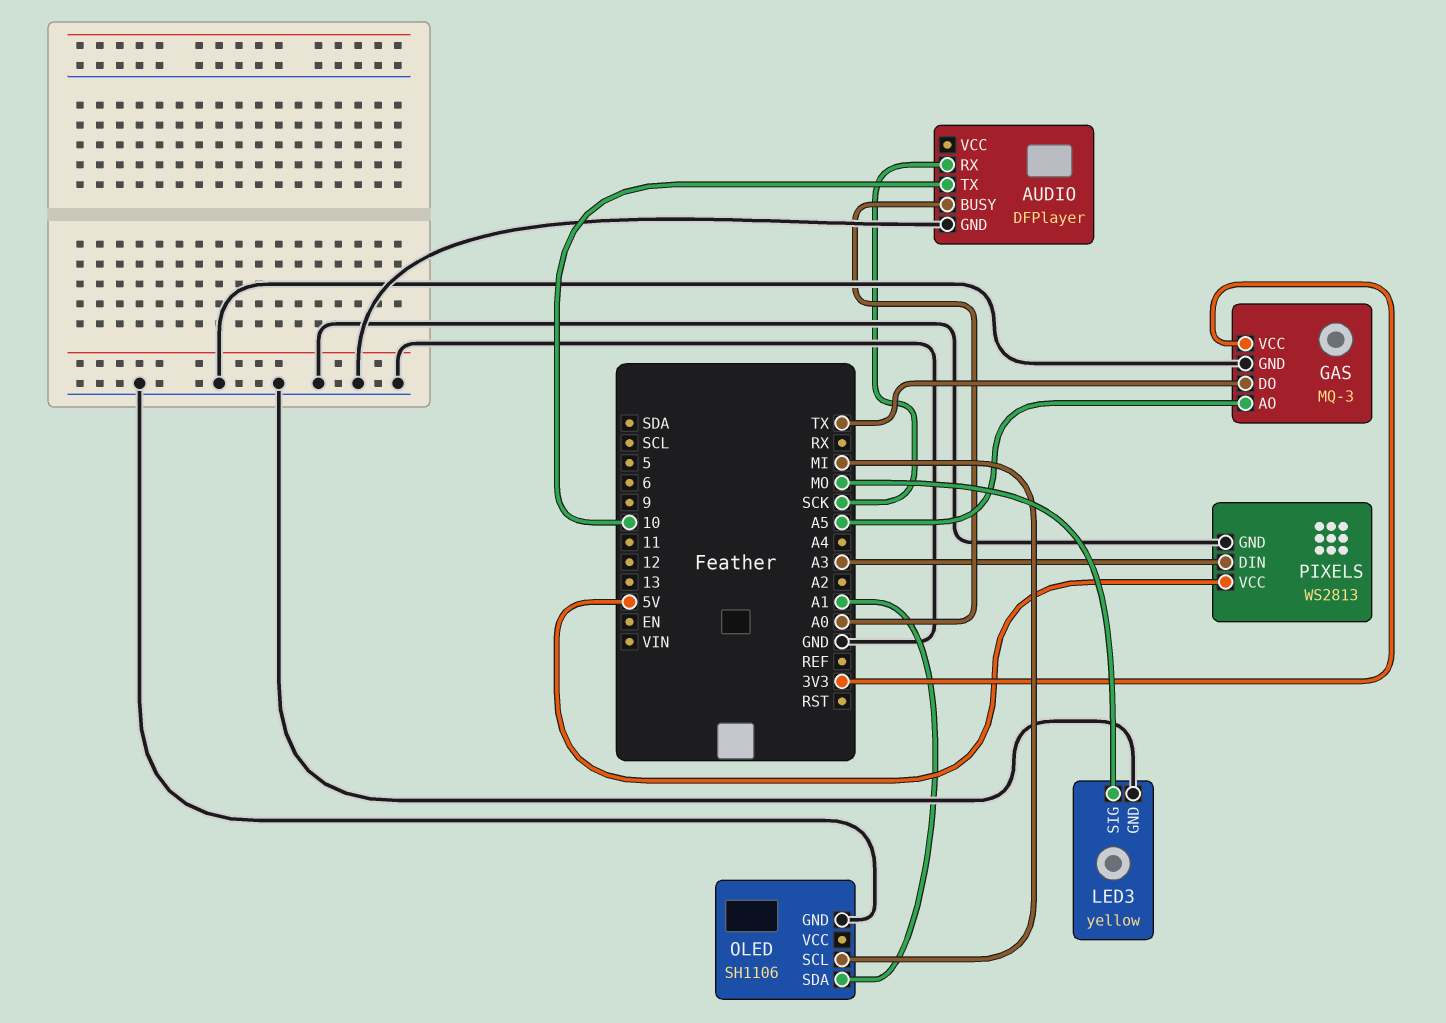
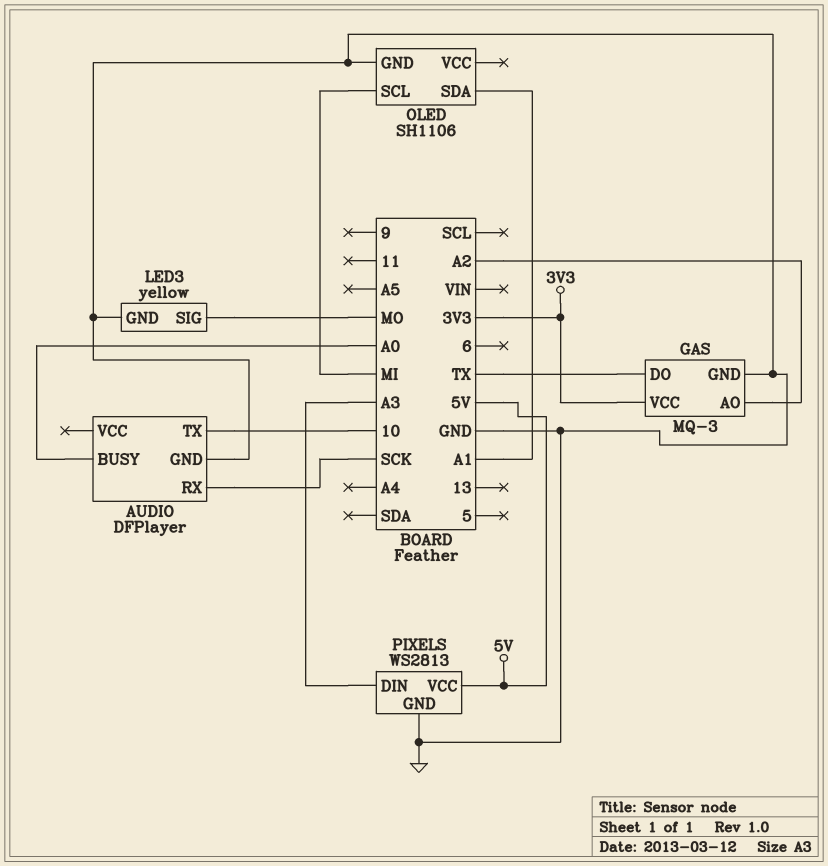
GAS pin AO: A5 -> A2

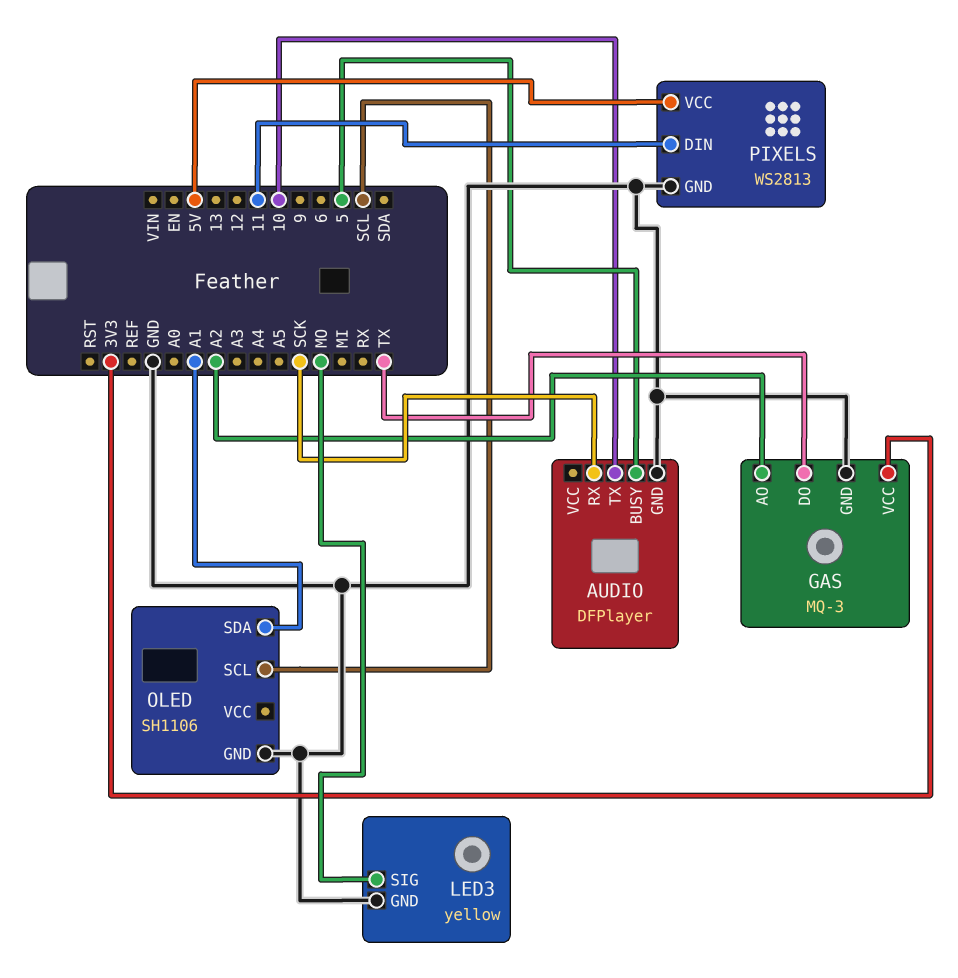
AUDIO pin BUSY: A0 -> 5
OLED pin SCL: MI -> SCL
PIXELS pin DIN: A3 -> 11

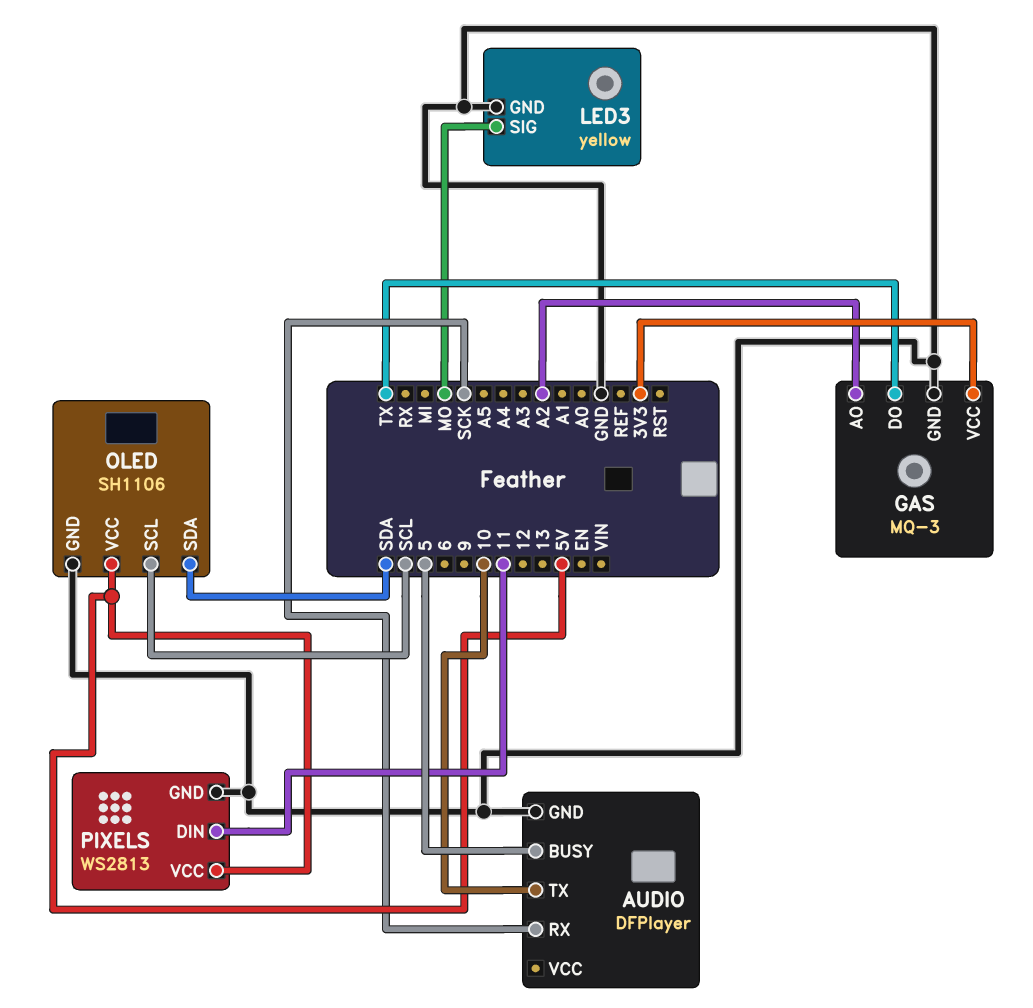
OLED pin SDA: A1 -> SDA
OLED pin VCC: none -> 5V

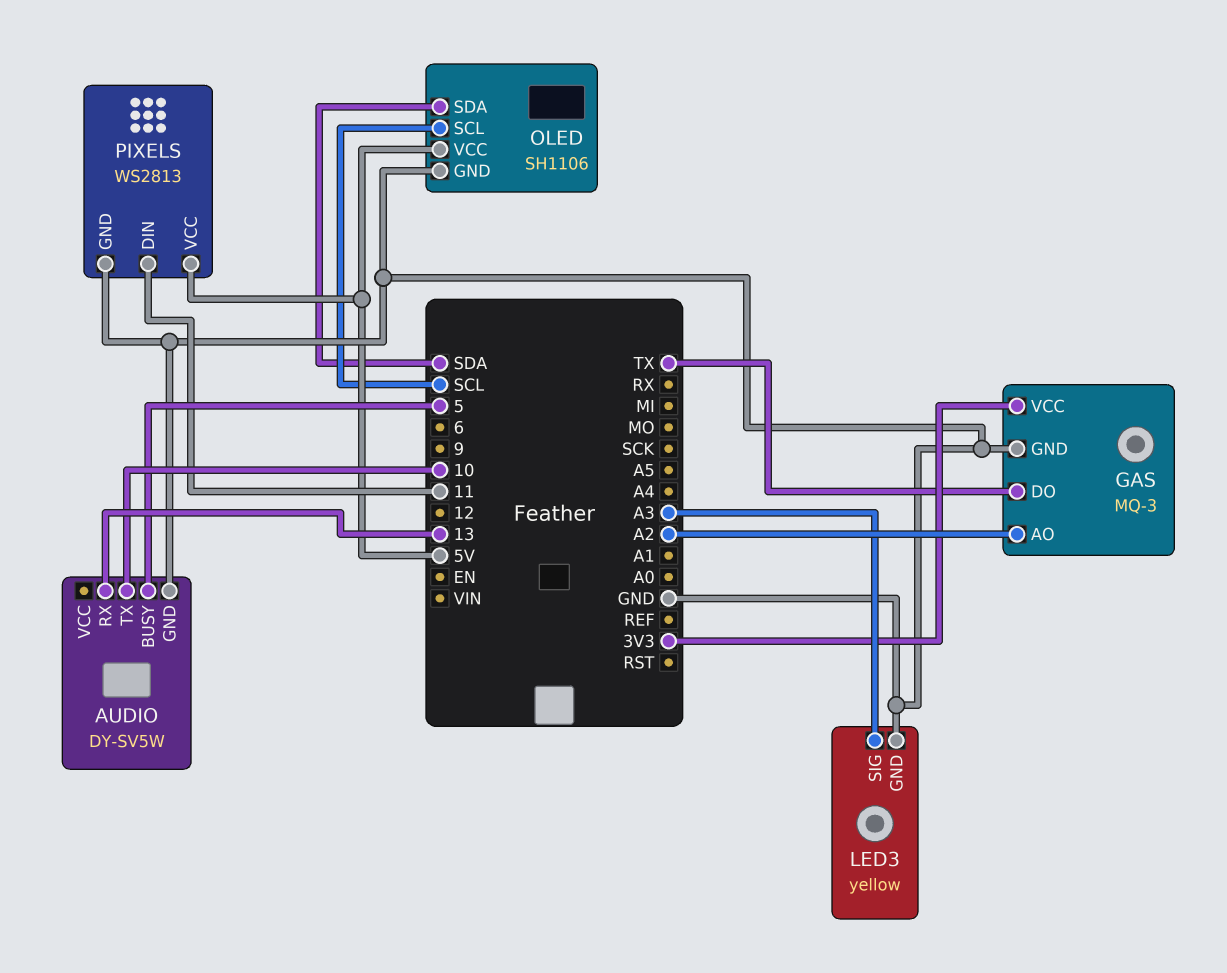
AUDIO: DFPlayer -> DY-SV5W
AUDIO pin RX: SCK -> 13
LED3 pin SIG: MO -> A3

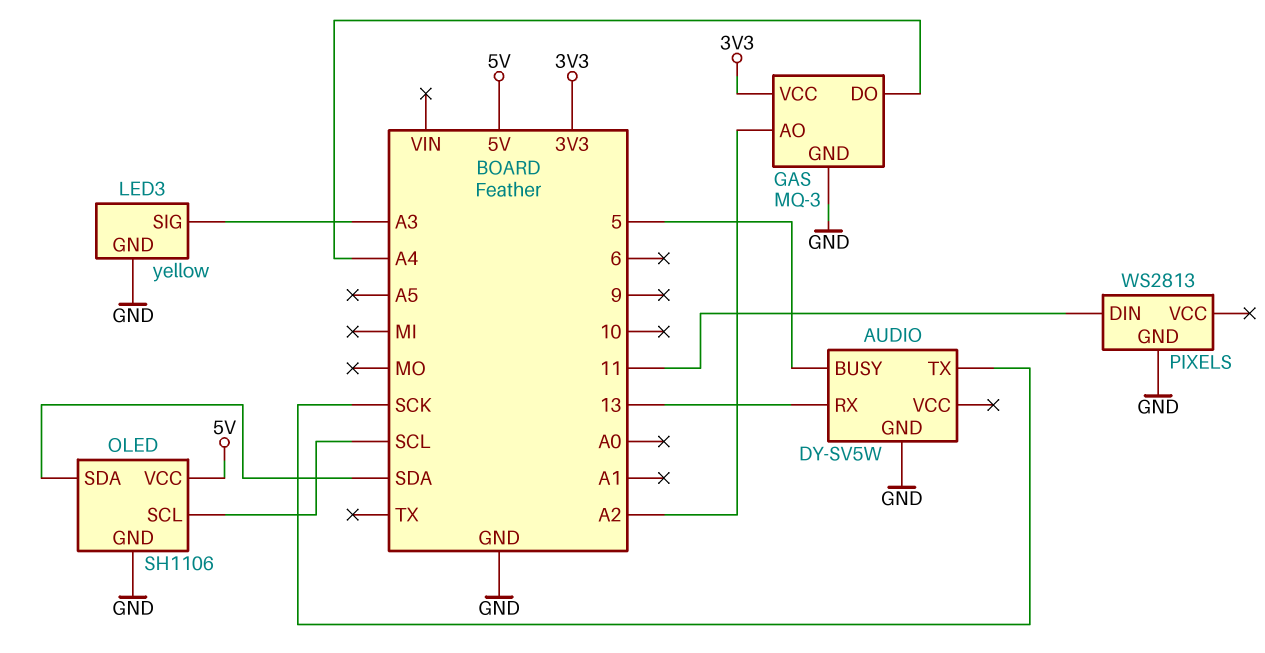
AUDIO pin TX: 10 -> SCK
GAS pin DO: TX -> A4
PIXELS pin VCC: 5V -> none

